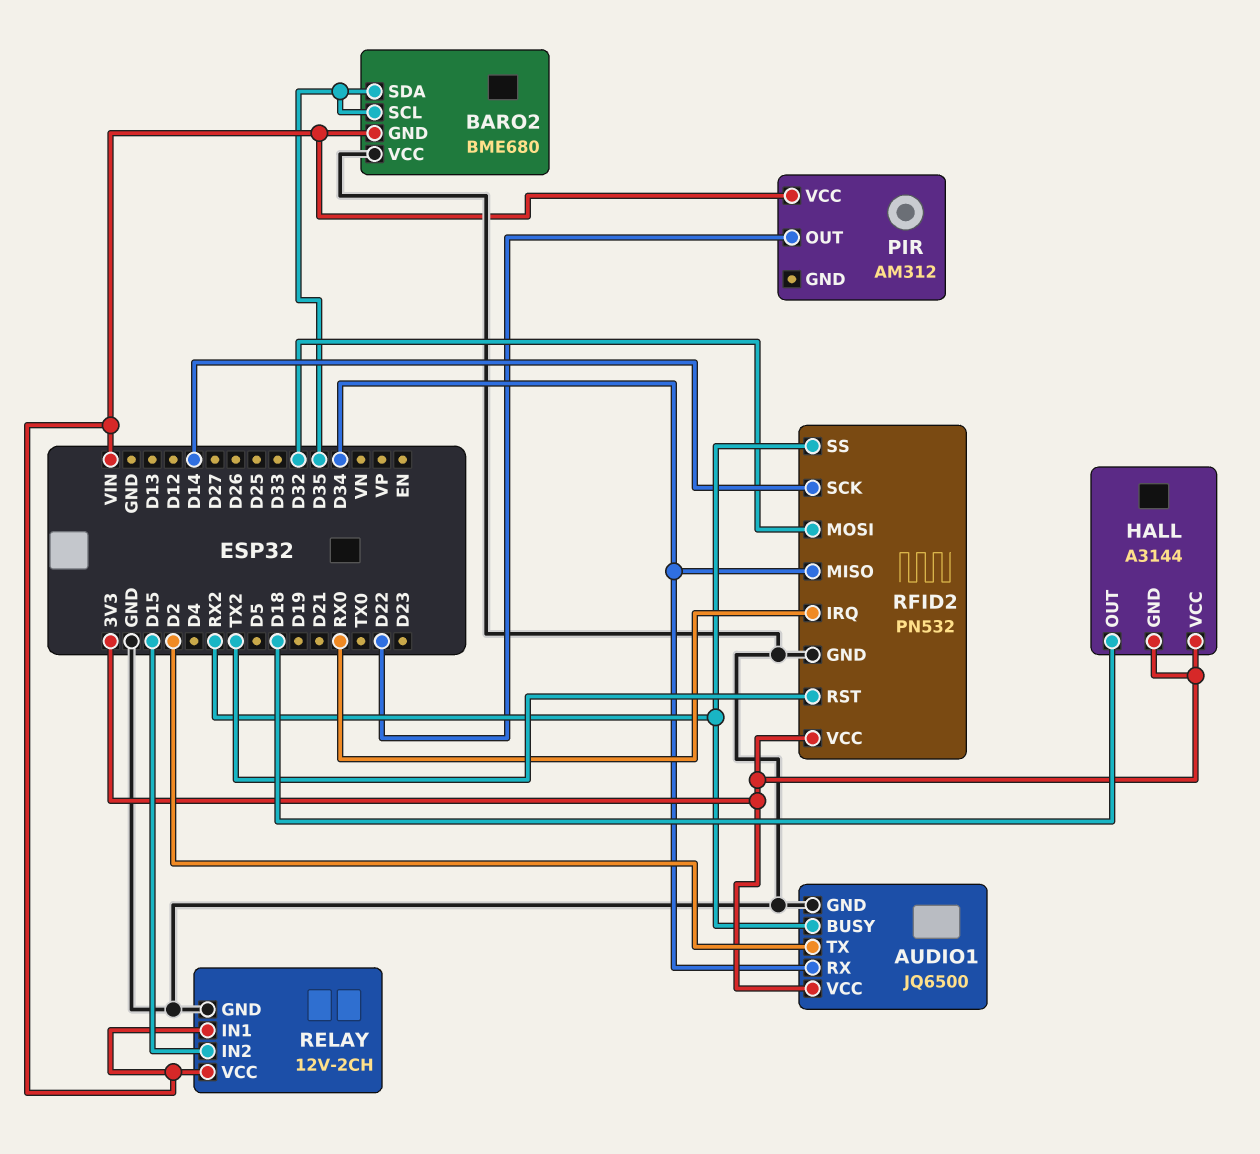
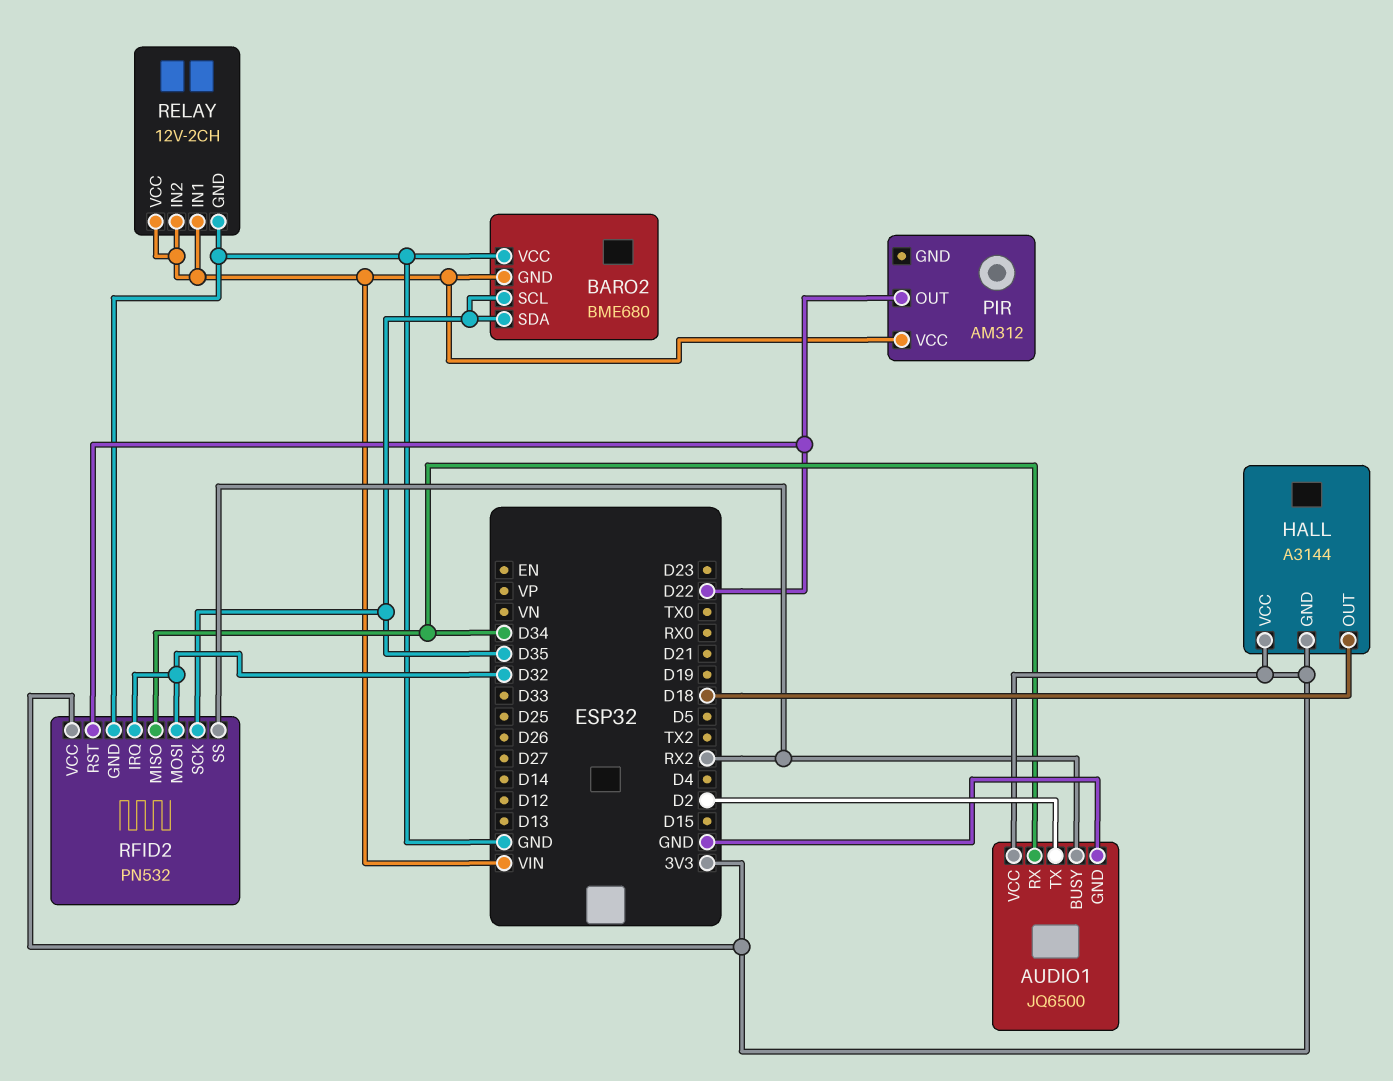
RELAY pin IN2: D15 -> VIN
RFID2 pin IRQ: RX0 -> D32
RFID2 pin RST: TX2 -> D22
RFID2 pin SCK: D14 -> D35

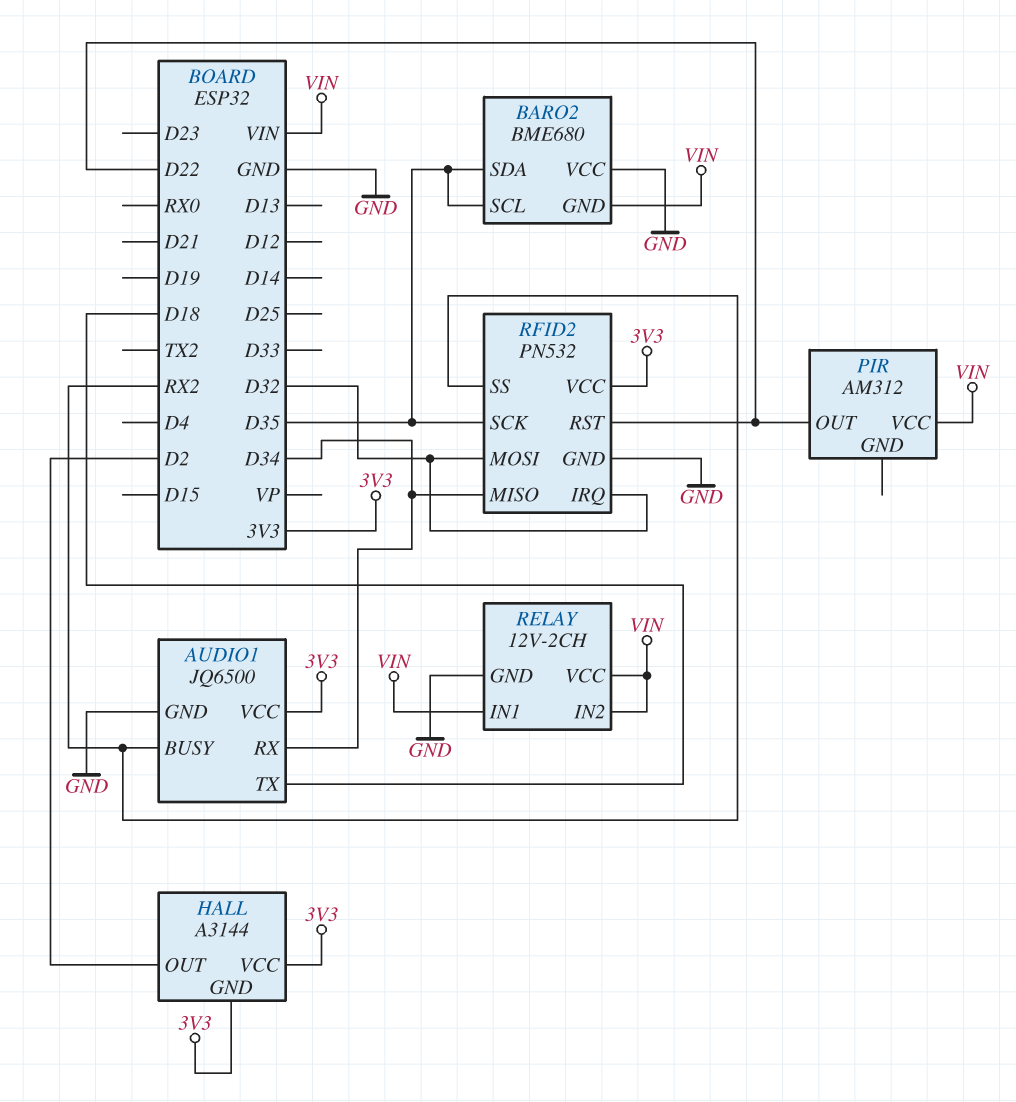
AUDIO1 pin TX: D2 -> D18
HALL pin OUT: D18 -> D2

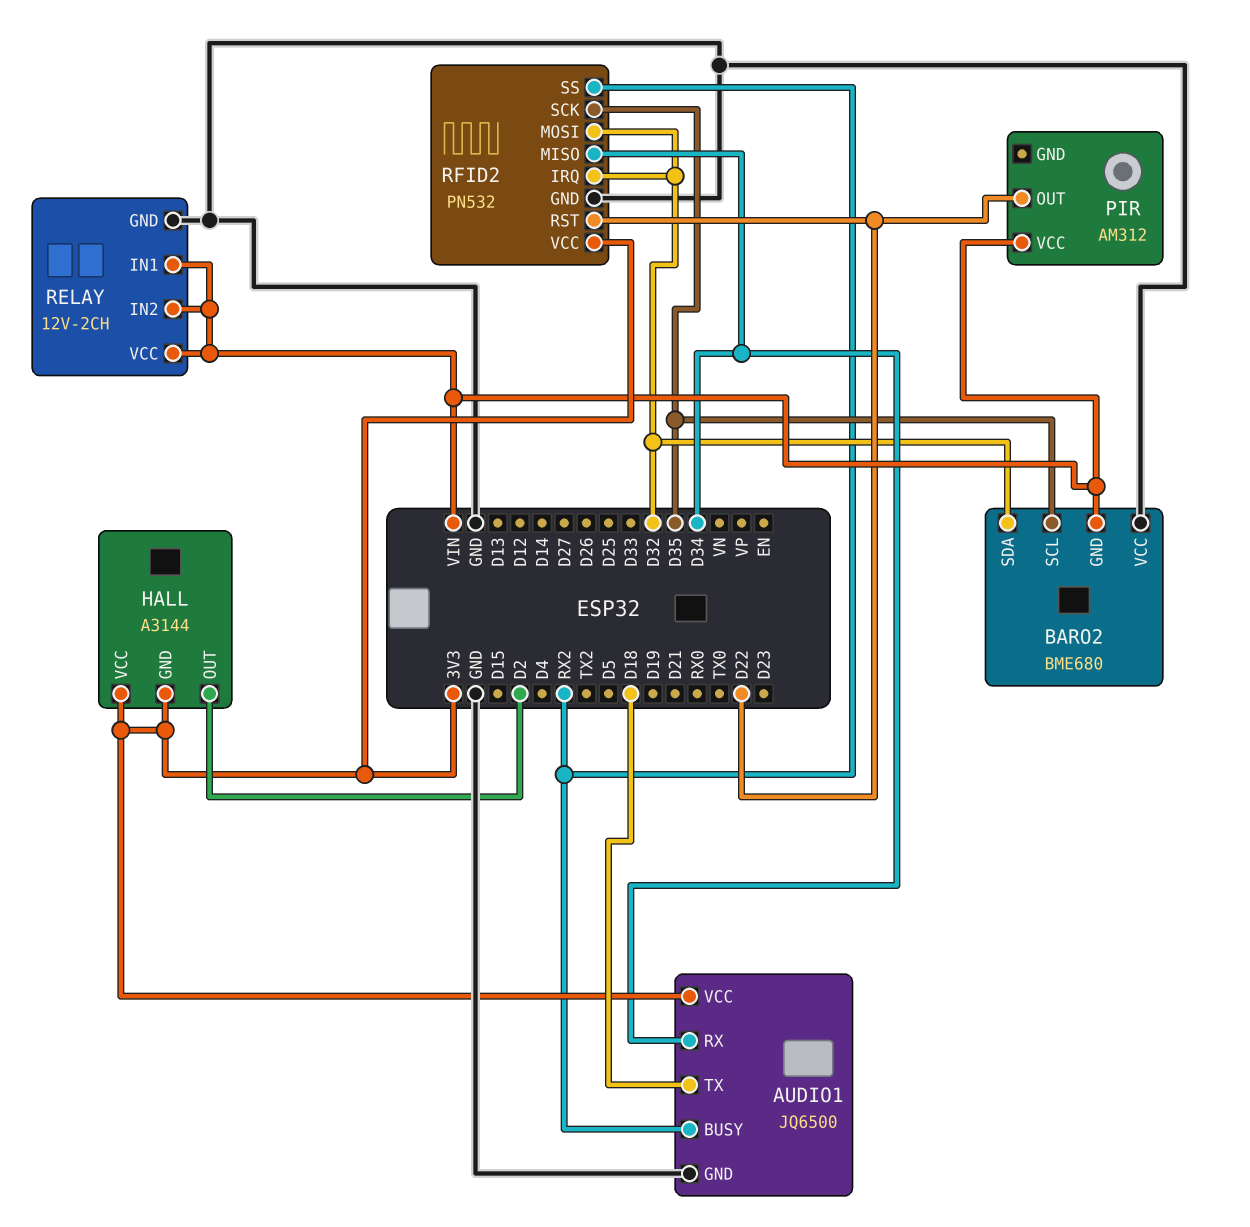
BARO2 pin SDA: D35 -> D32

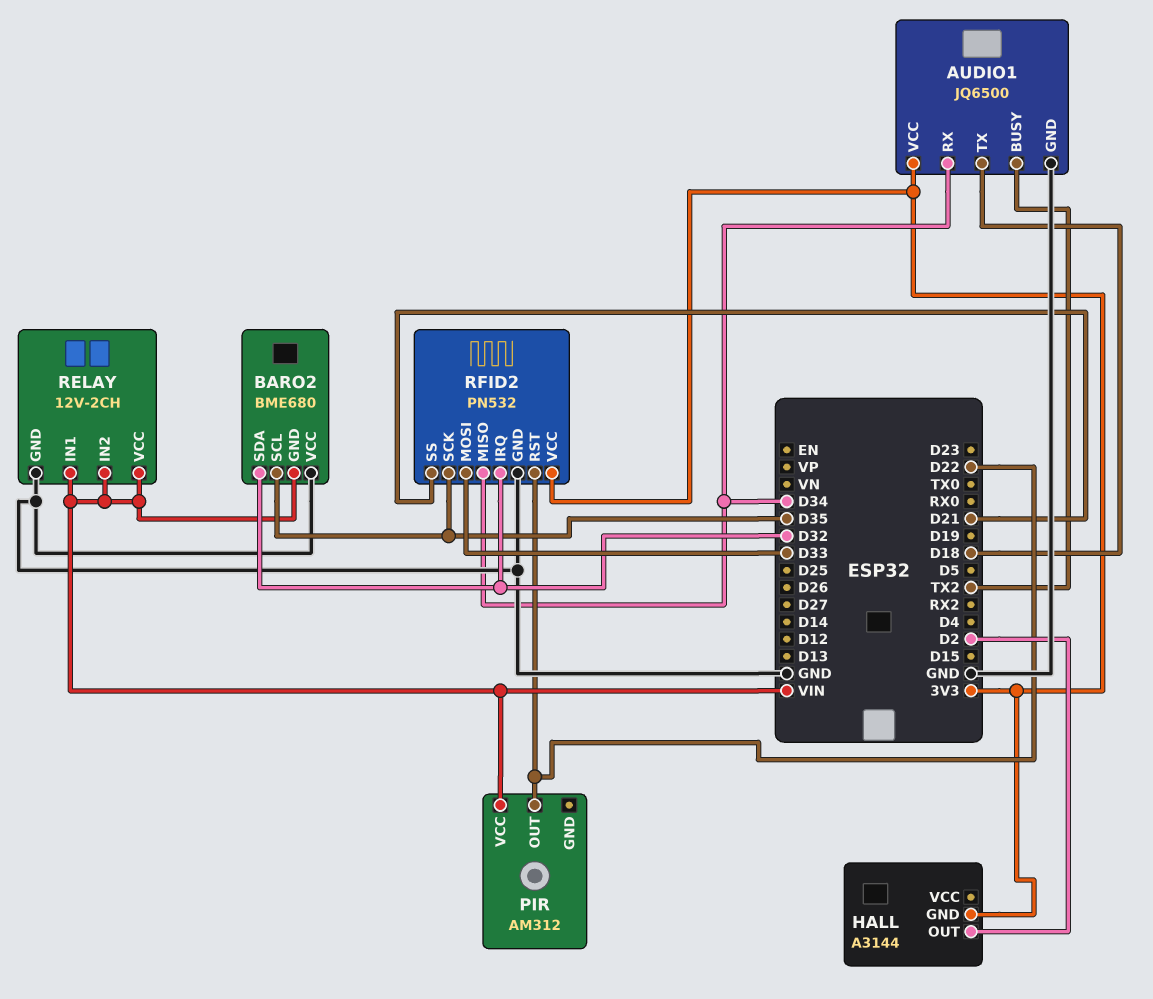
AUDIO1 pin BUSY: RX2 -> TX2
HALL pin VCC: 3V3 -> none
RFID2 pin MOSI: D32 -> D33
RFID2 pin SS: RX2 -> D21

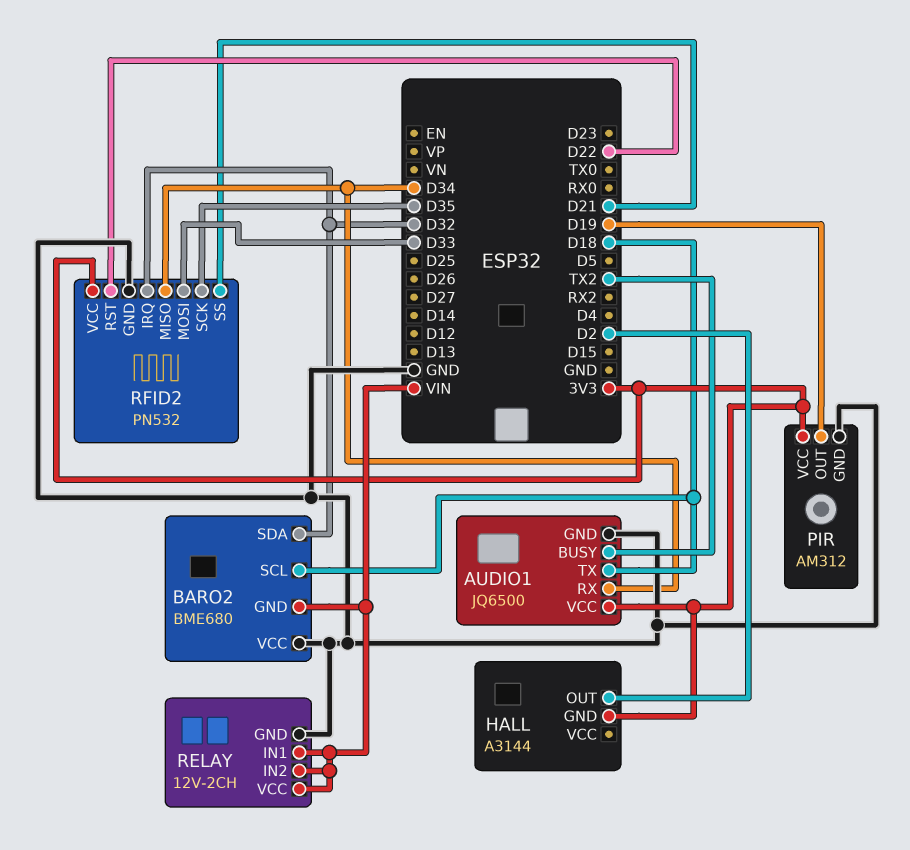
BARO2 pin SCL: D35 -> D18
PIR pin GND: none -> GND
PIR pin OUT: D22 -> D19
PIR pin VCC: VIN -> 3V3

